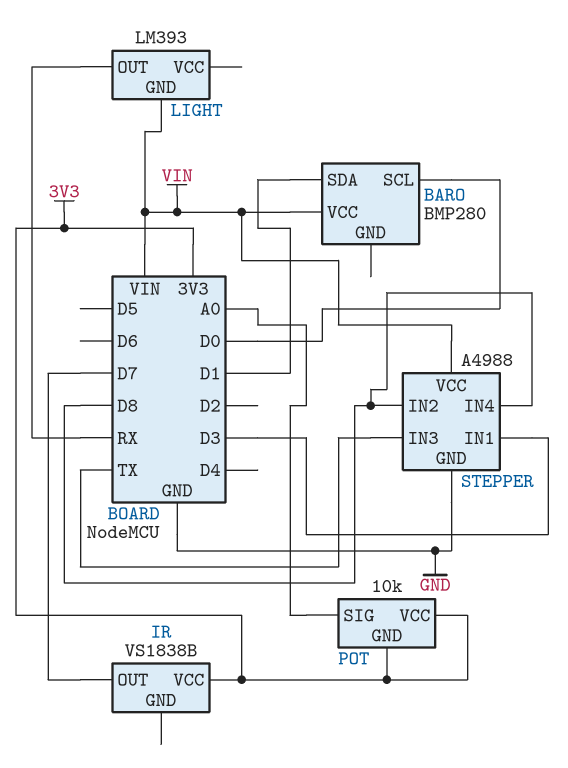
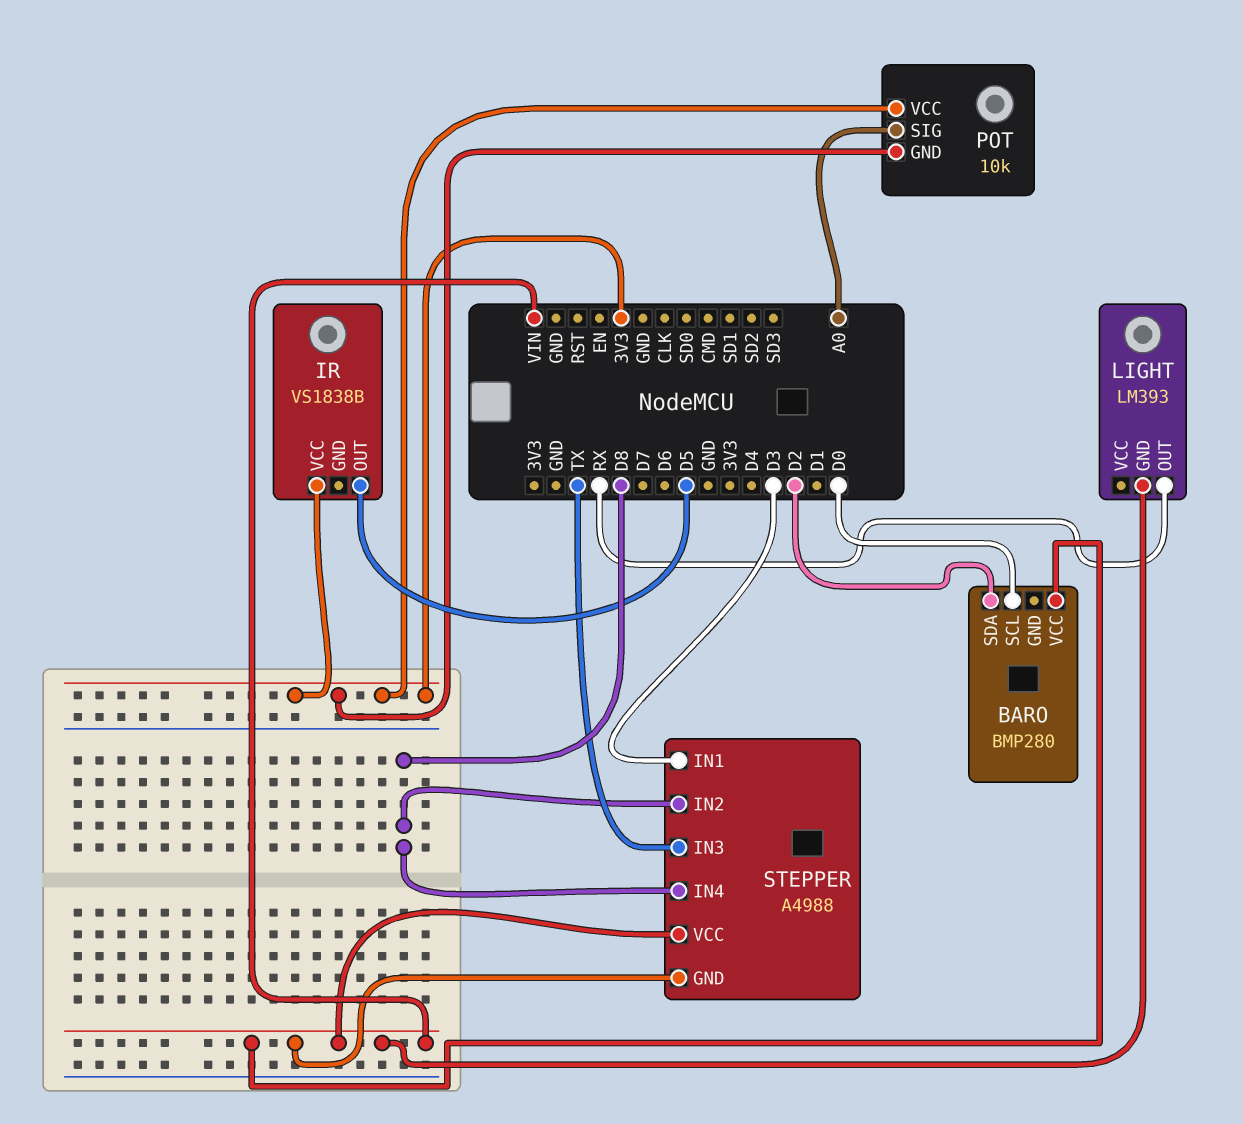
BARO pin SDA: D1 -> D2
IR pin OUT: D7 -> D5
STEPPER pin GND: GND -> VIN

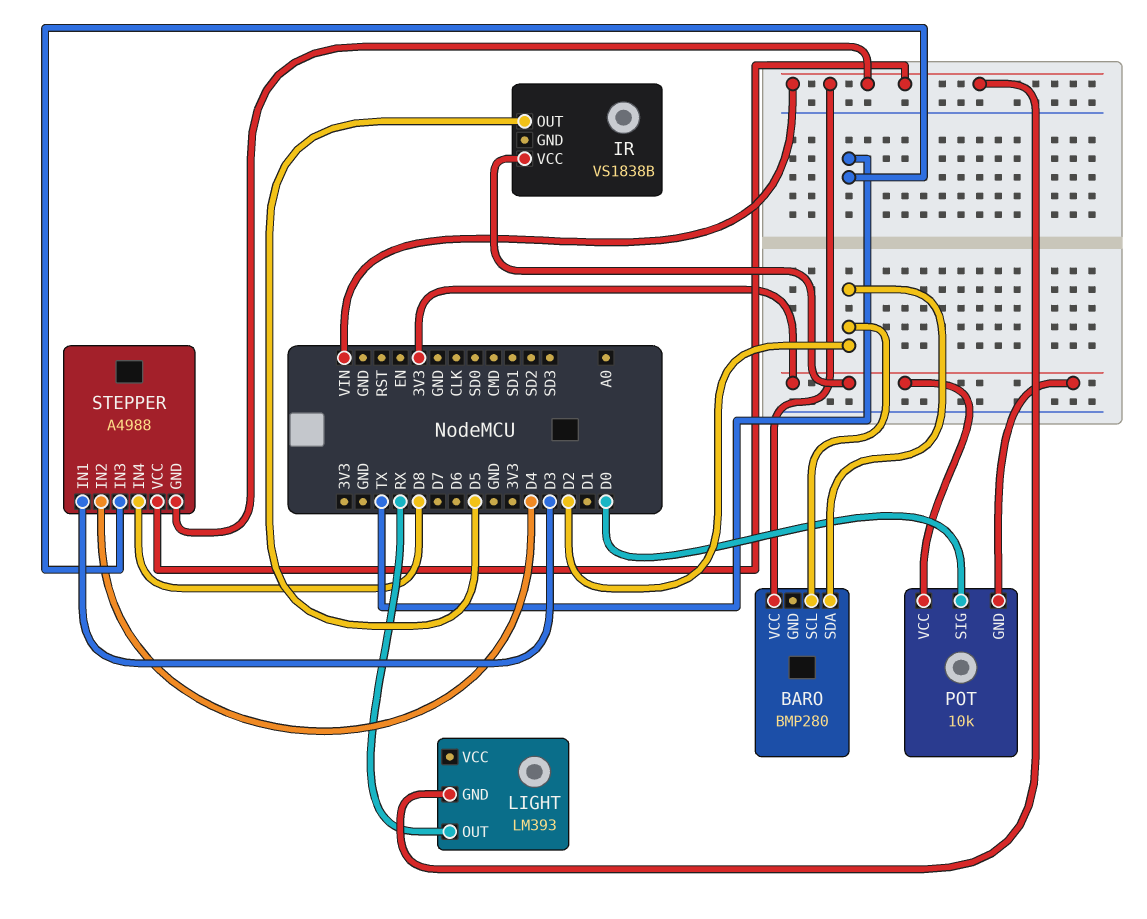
BARO pin SCL: D0 -> D2
POT pin SIG: A0 -> D0
STEPPER pin IN2: D8 -> D4

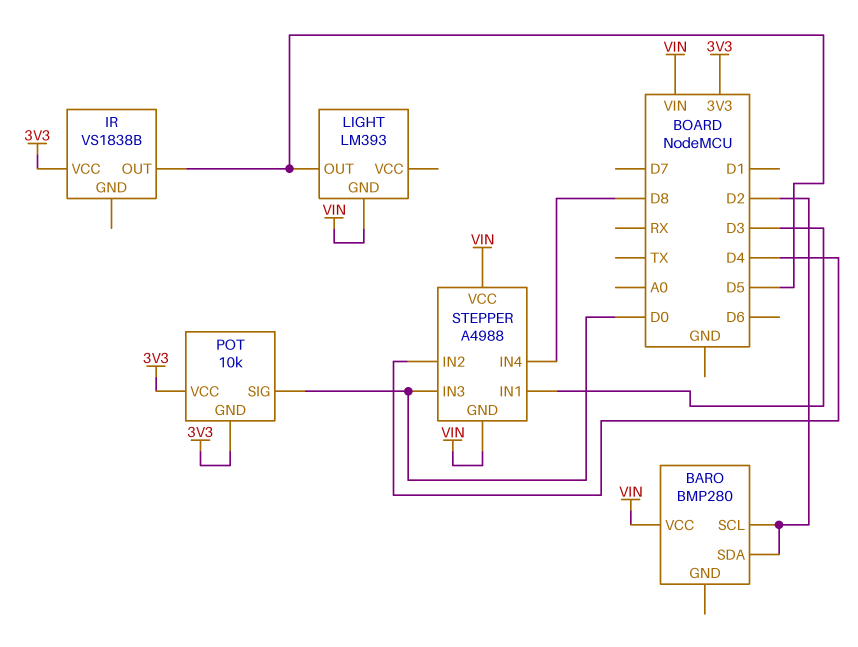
LIGHT pin OUT: RX -> D5
STEPPER pin IN3: TX -> D0

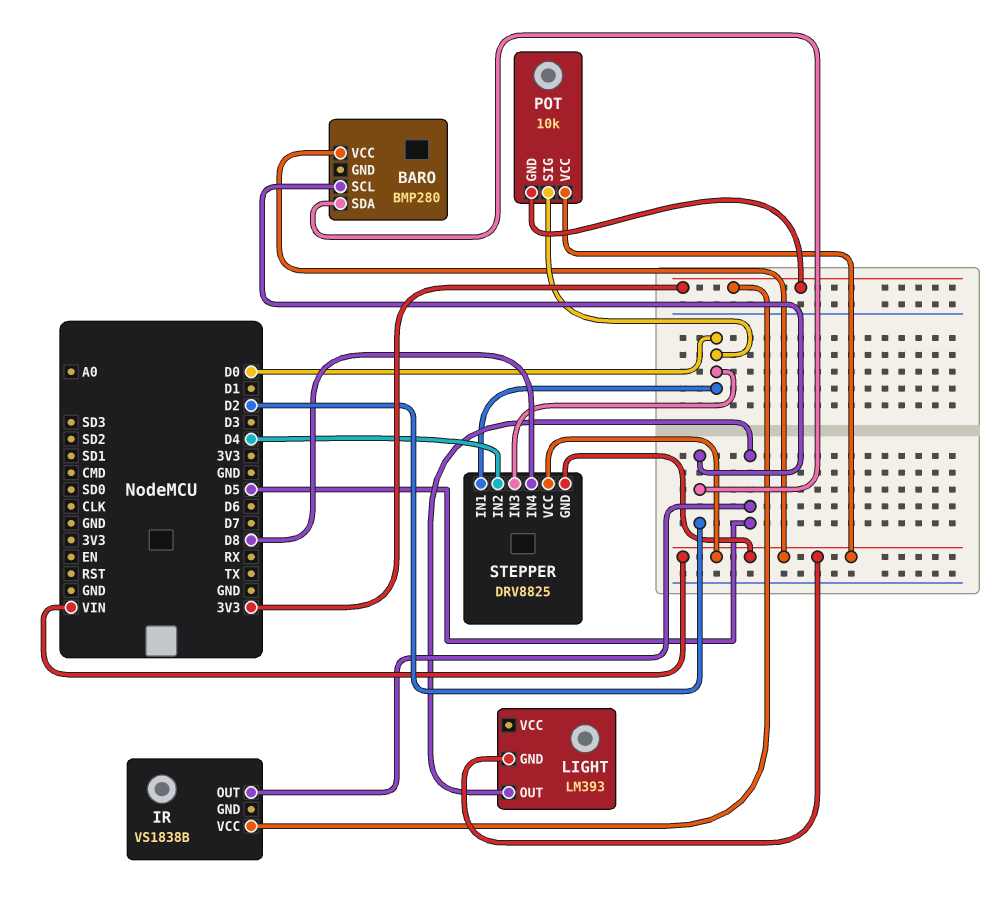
POT pin VCC: 3V3 -> VIN
STEPPER: A4988 -> DRV8825
STEPPER pin IN1: D3 -> D0

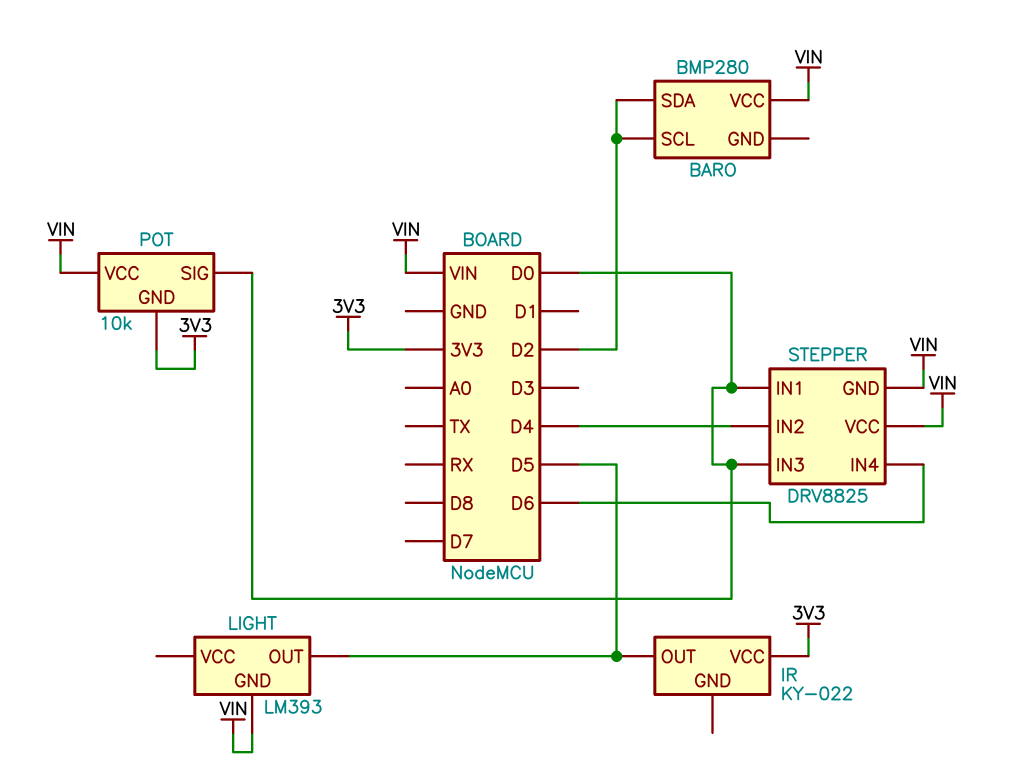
IR: VS1838B -> KY-022
STEPPER pin IN4: D8 -> D6

